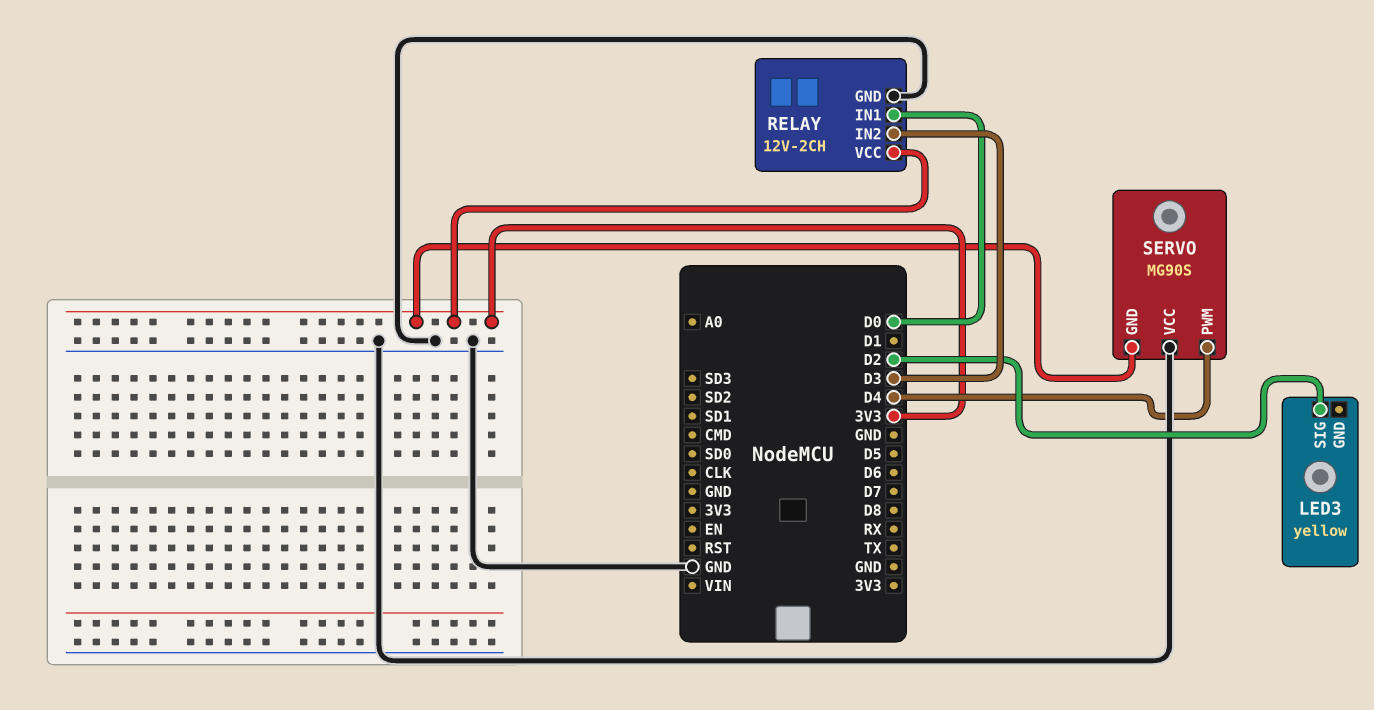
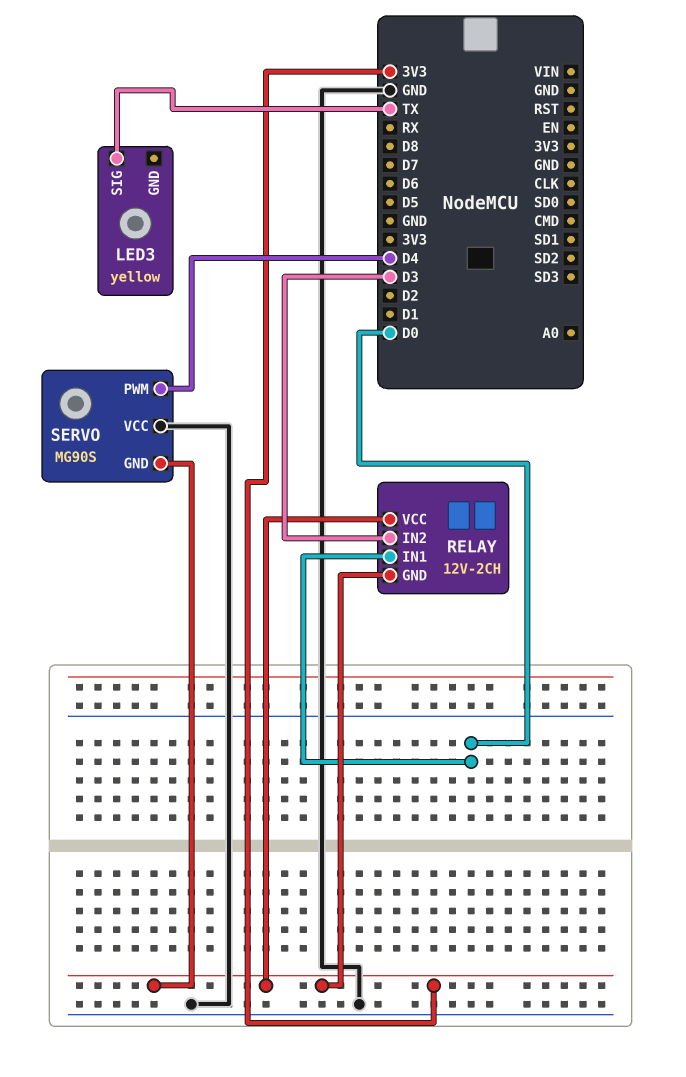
LED3 pin SIG: D2 -> TX
RELAY pin GND: GND -> 3V3

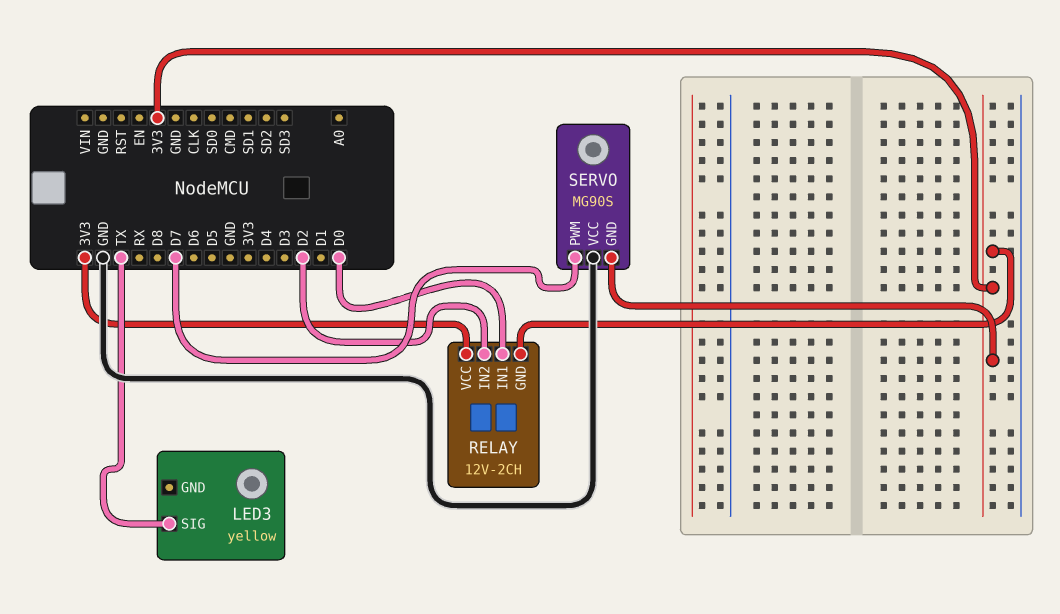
RELAY pin IN2: D3 -> D2
SERVO pin PWM: D4 -> D7

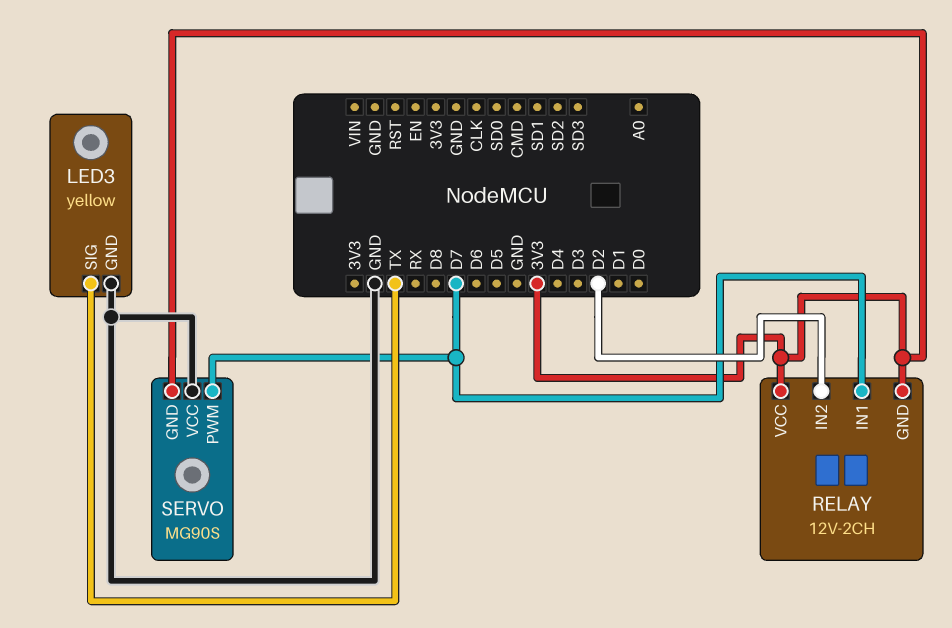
LED3 pin GND: none -> GND
RELAY pin IN1: D0 -> D7

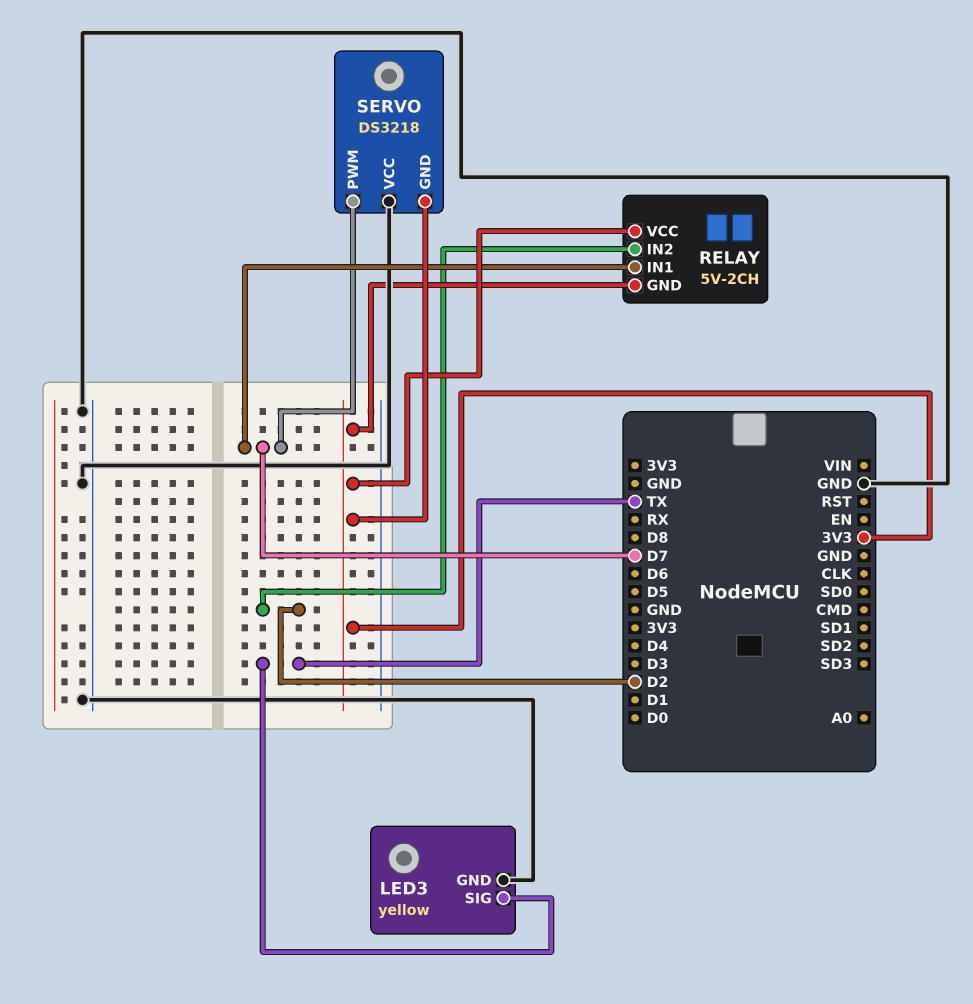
RELAY: 12V-2CH -> 5V-2CH
SERVO: MG90S -> DS3218

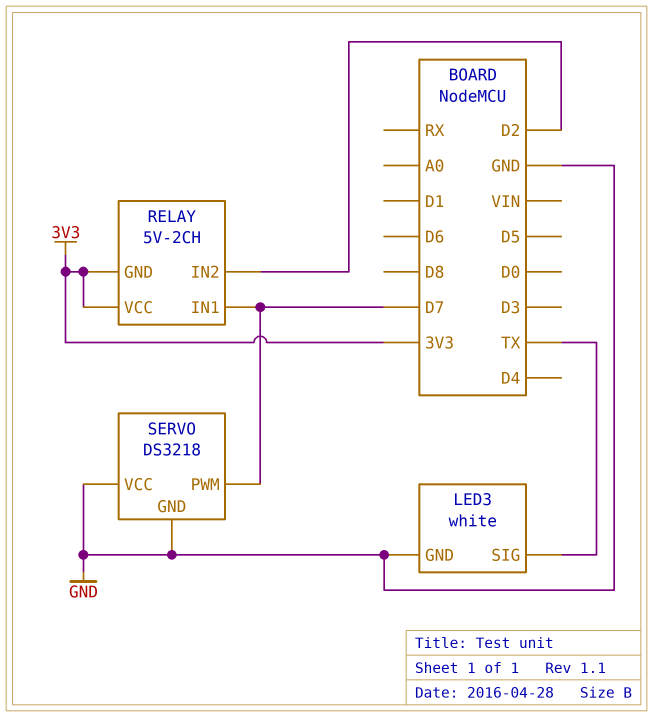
LED3: yellow -> white
SERVO pin GND: 3V3 -> GND

